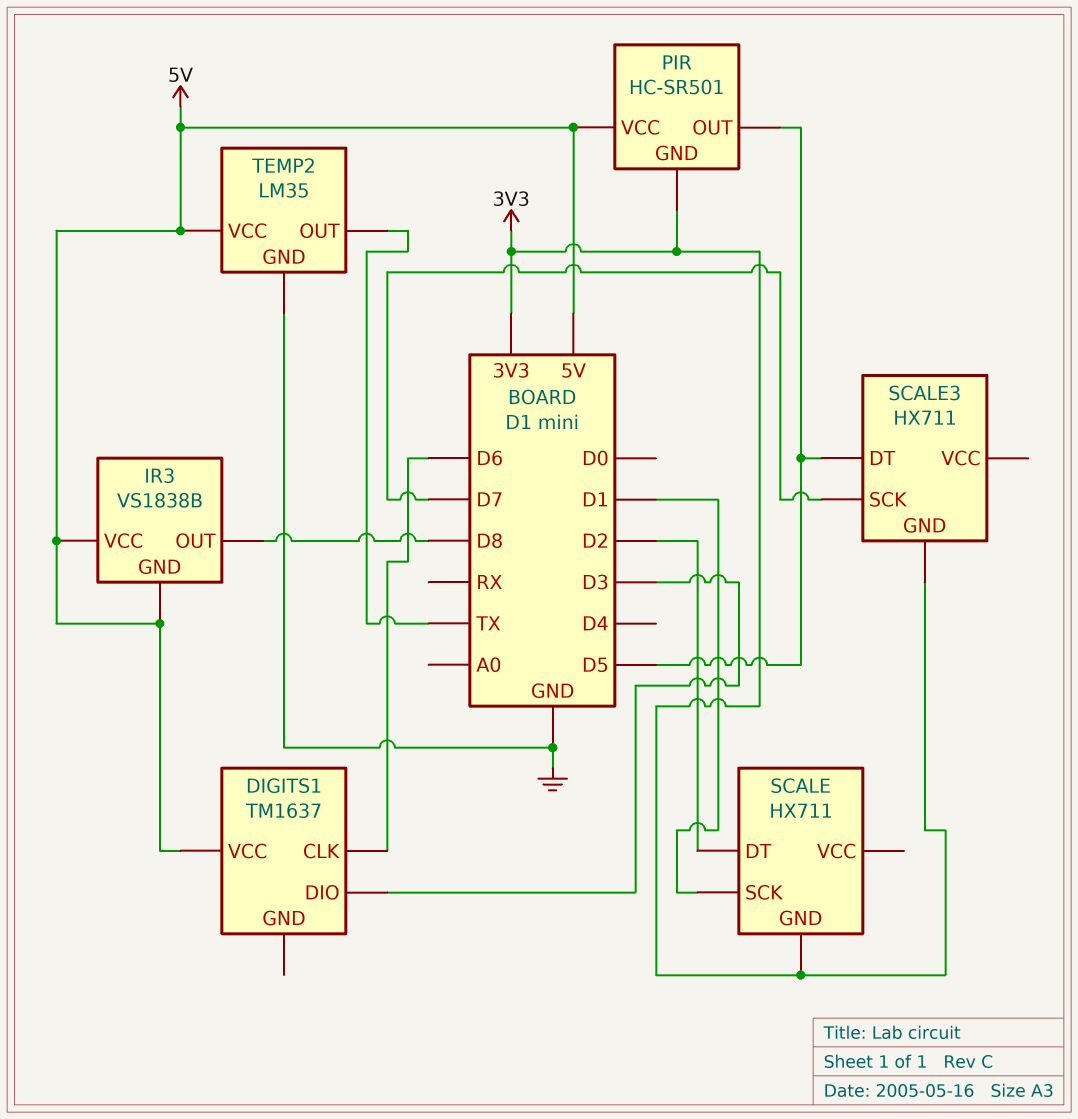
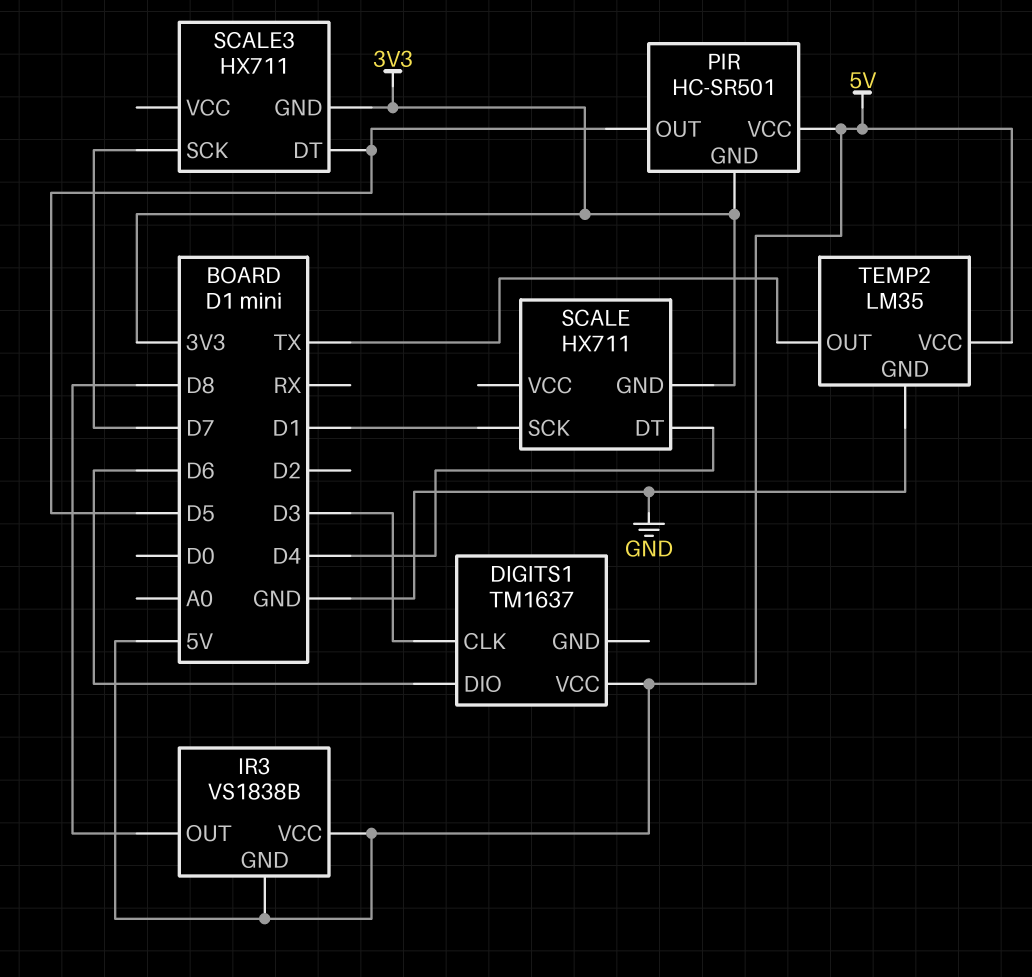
DIGITS1 pin CLK: D6 -> D3
DIGITS1 pin DIO: D3 -> D6
SCALE pin DT: D2 -> D4

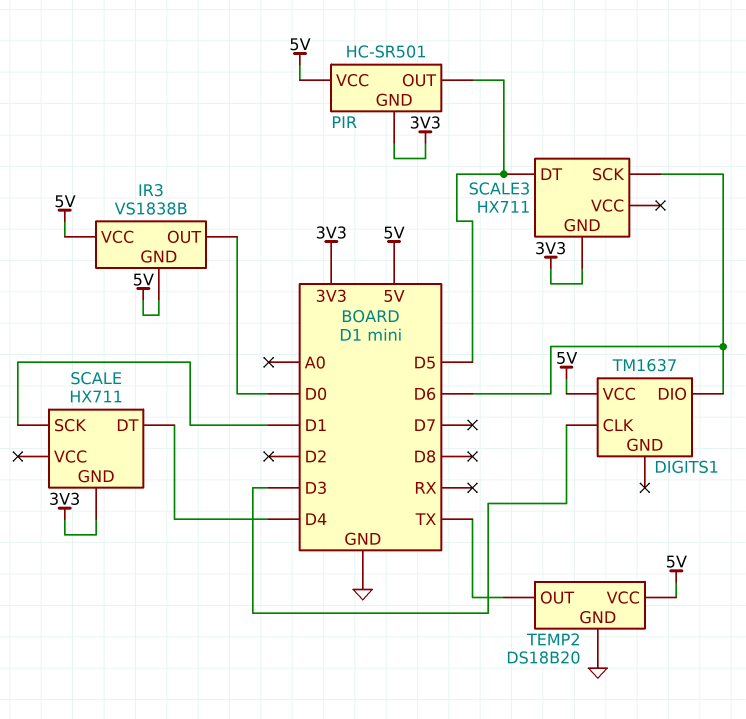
IR3 pin OUT: D8 -> D0
SCALE3 pin SCK: D7 -> D6
TEMP2: LM35 -> DS18B20

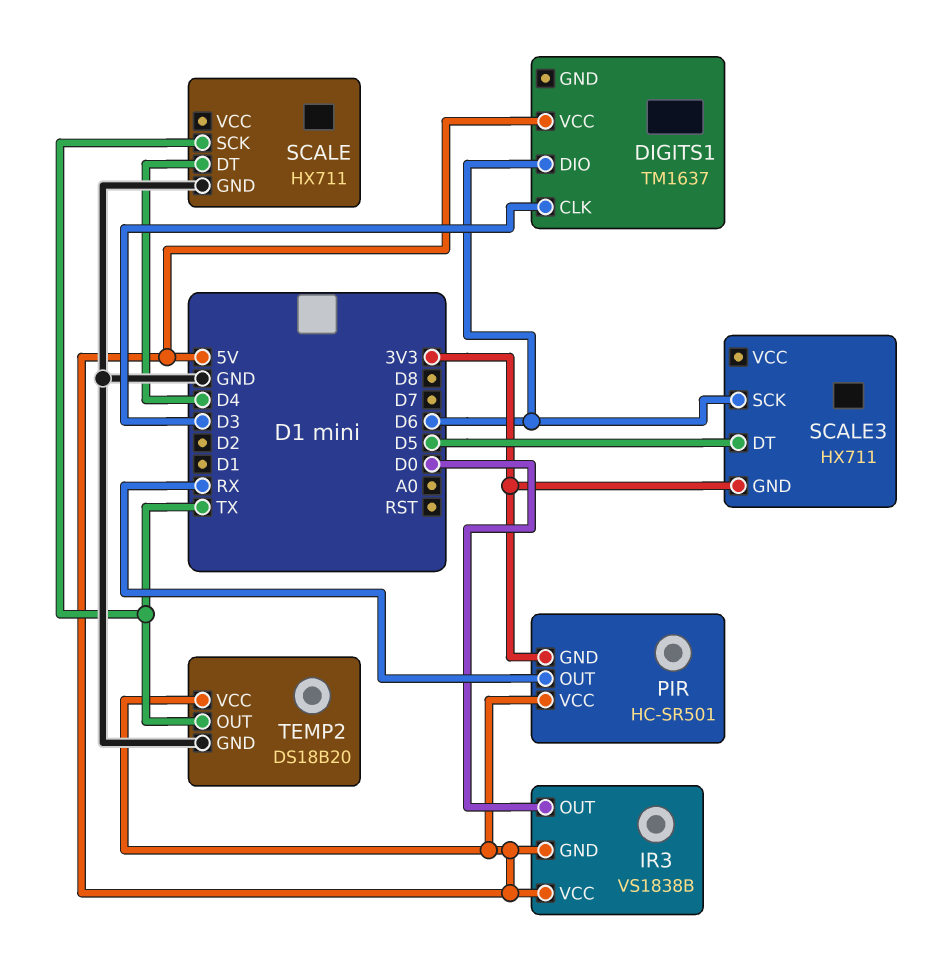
PIR pin OUT: D5 -> RX
SCALE pin GND: 3V3 -> GND
SCALE pin SCK: D1 -> TX

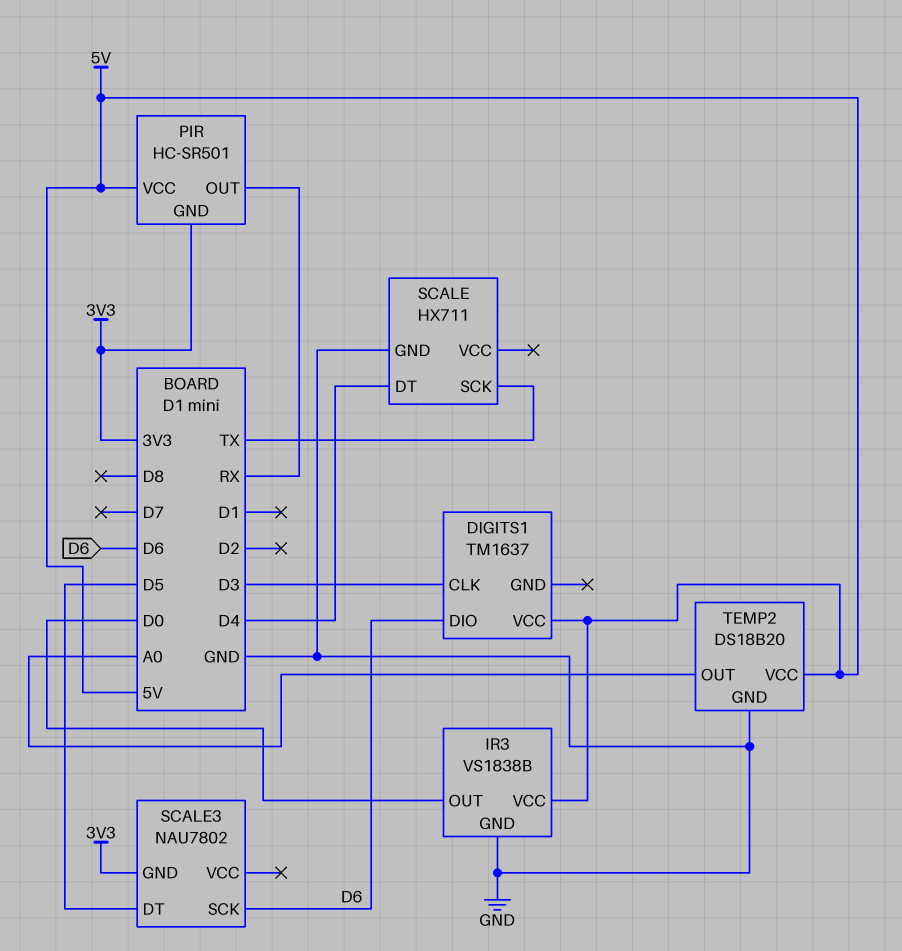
IR3 pin GND: 5V -> GND
SCALE3: HX711 -> NAU7802
TEMP2 pin OUT: TX -> A0

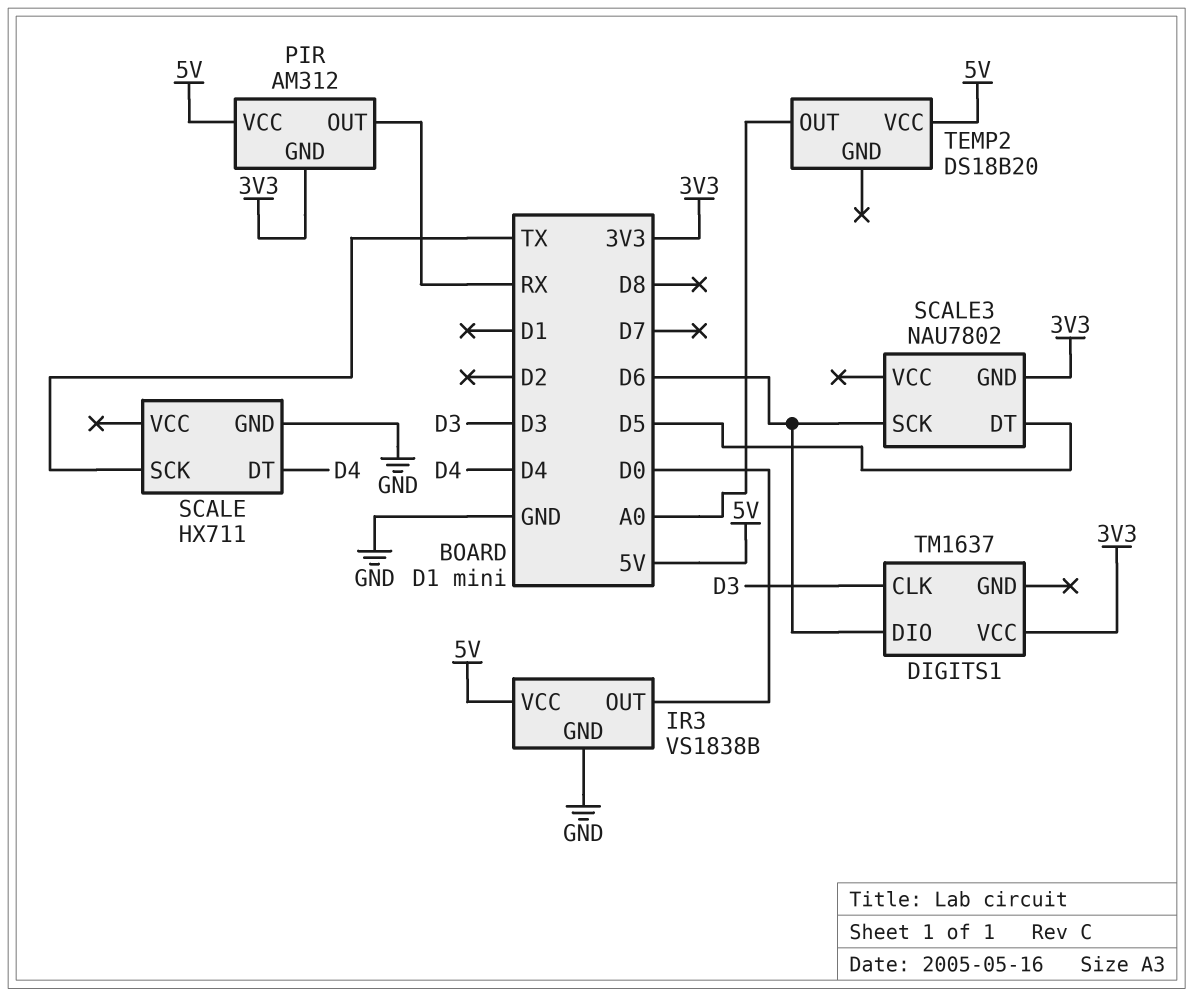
DIGITS1 pin VCC: 5V -> 3V3
PIR: HC-SR501 -> AM312
TEMP2 pin GND: GND -> none

